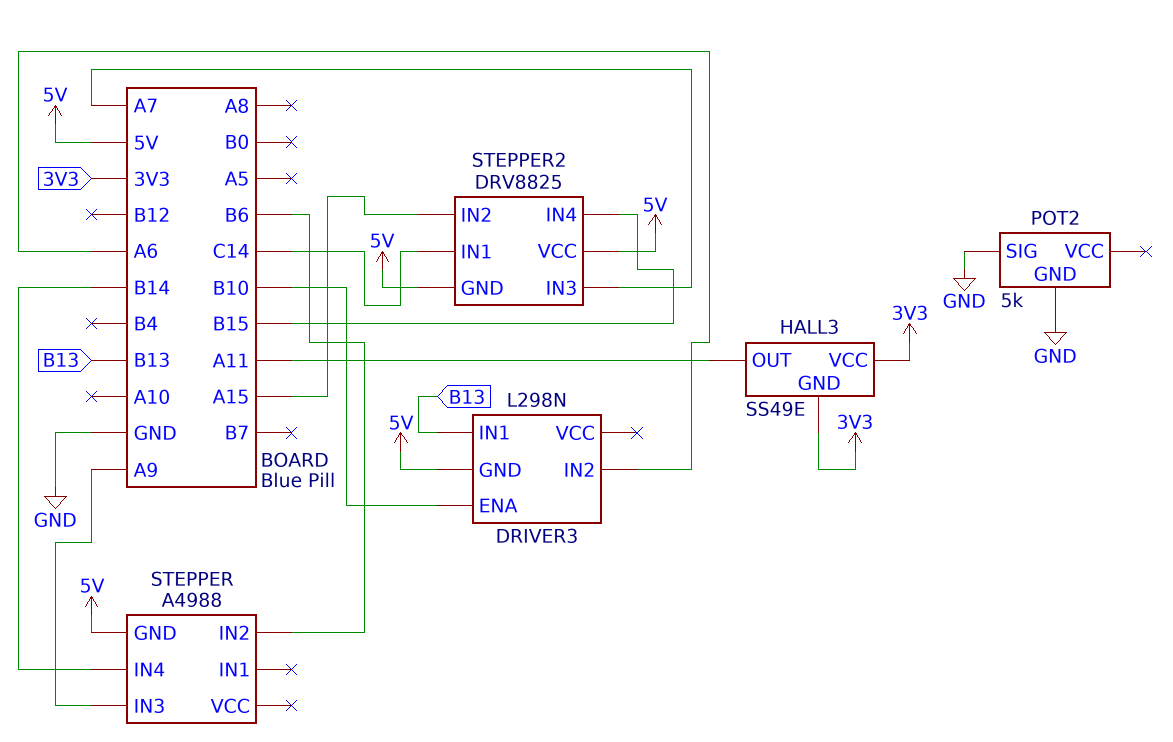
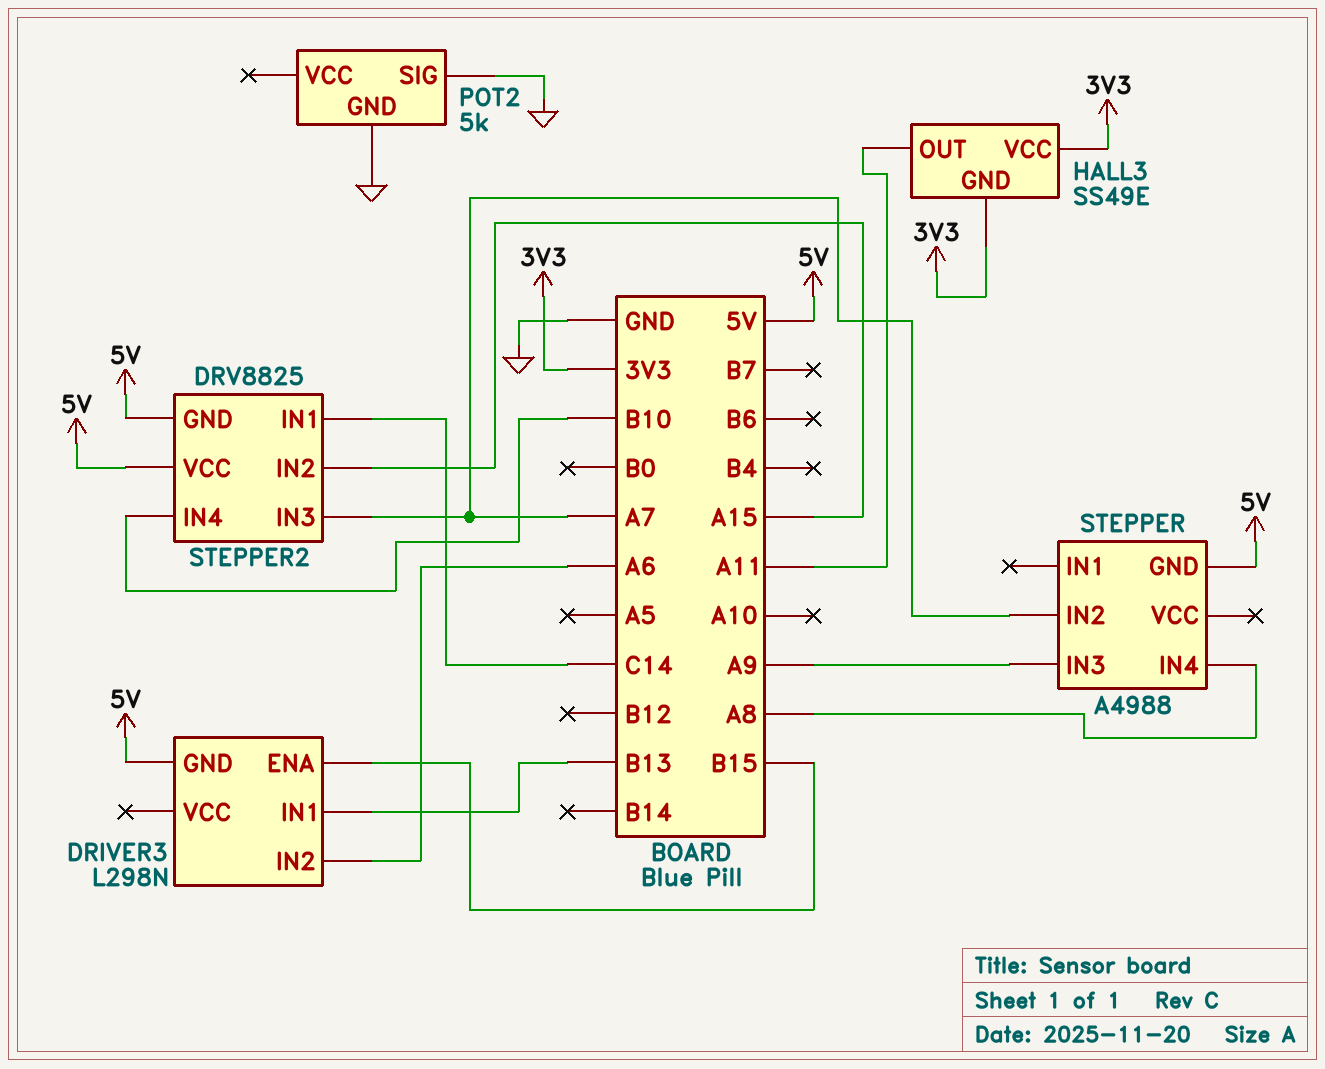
DRIVER3 pin ENA: B10 -> B15
STEPPER pin IN2: B6 -> A7
STEPPER pin IN4: B14 -> A8
STEPPER2 pin IN4: B15 -> B10

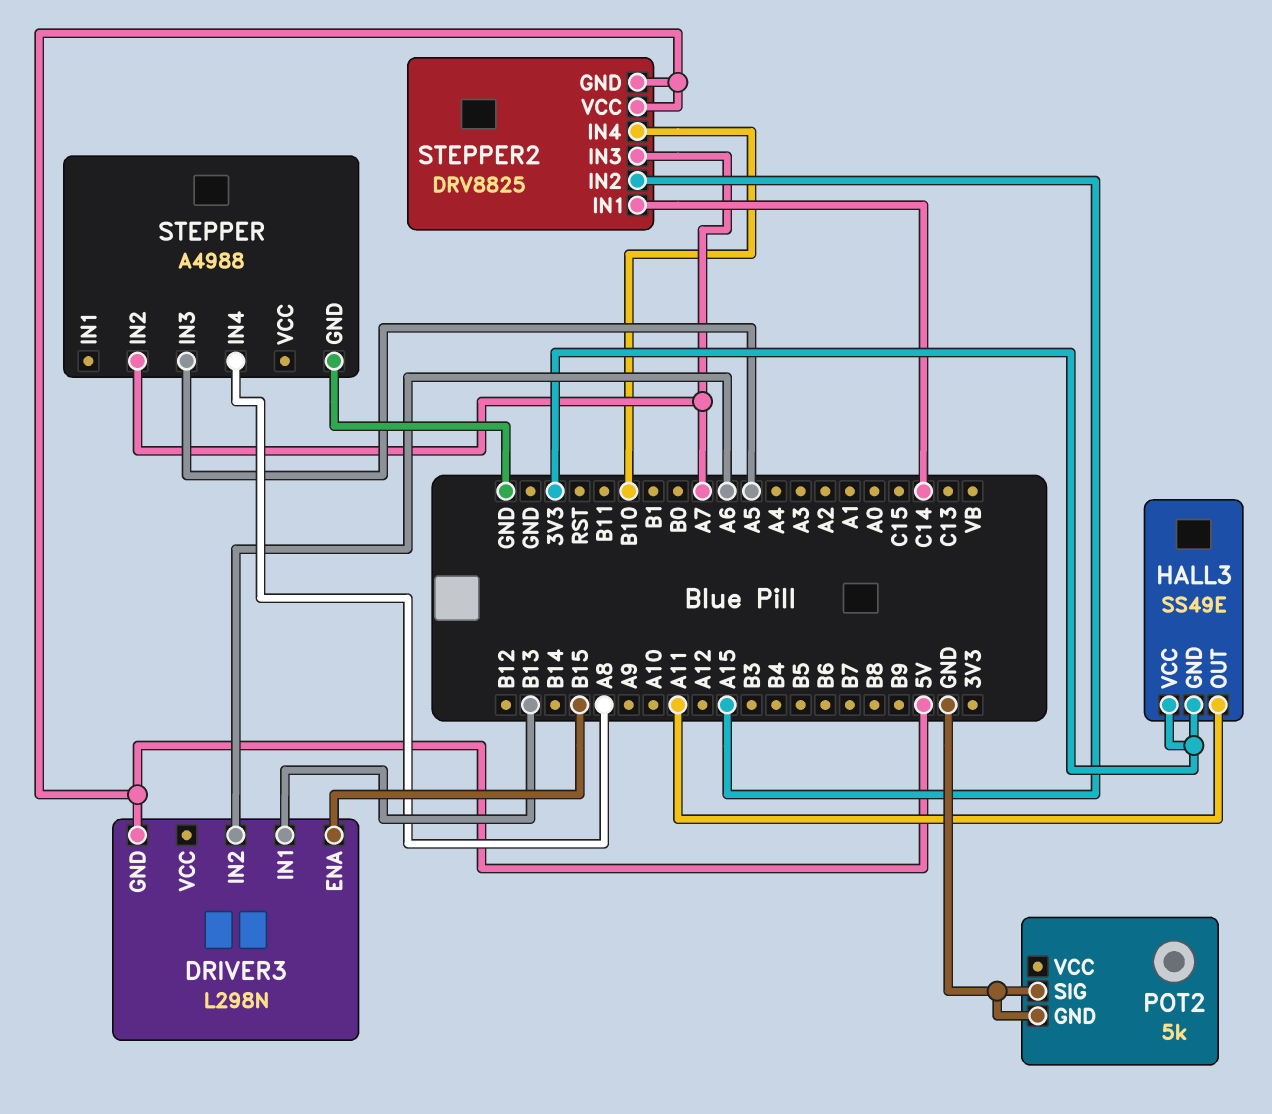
STEPPER pin GND: 5V -> GND
STEPPER pin IN3: A9 -> A5

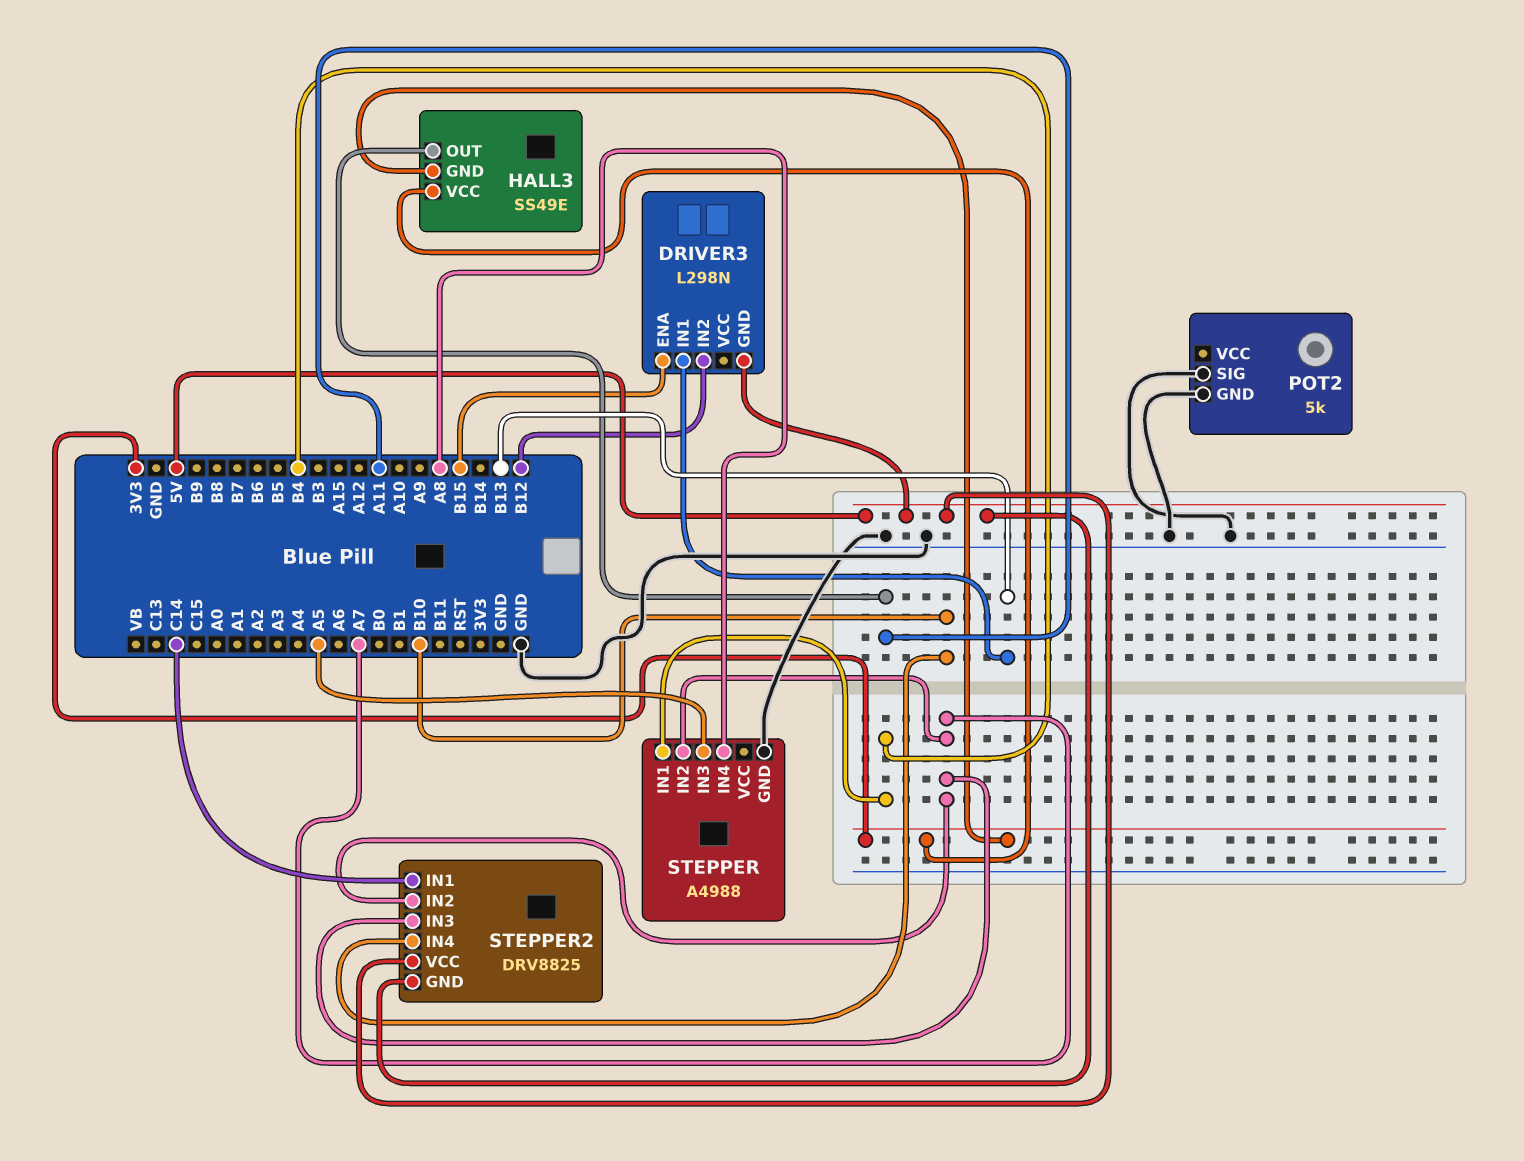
DRIVER3 pin IN2: A6 -> B12
STEPPER pin IN1: none -> B4
STEPPER2 pin IN2: A15 -> A7

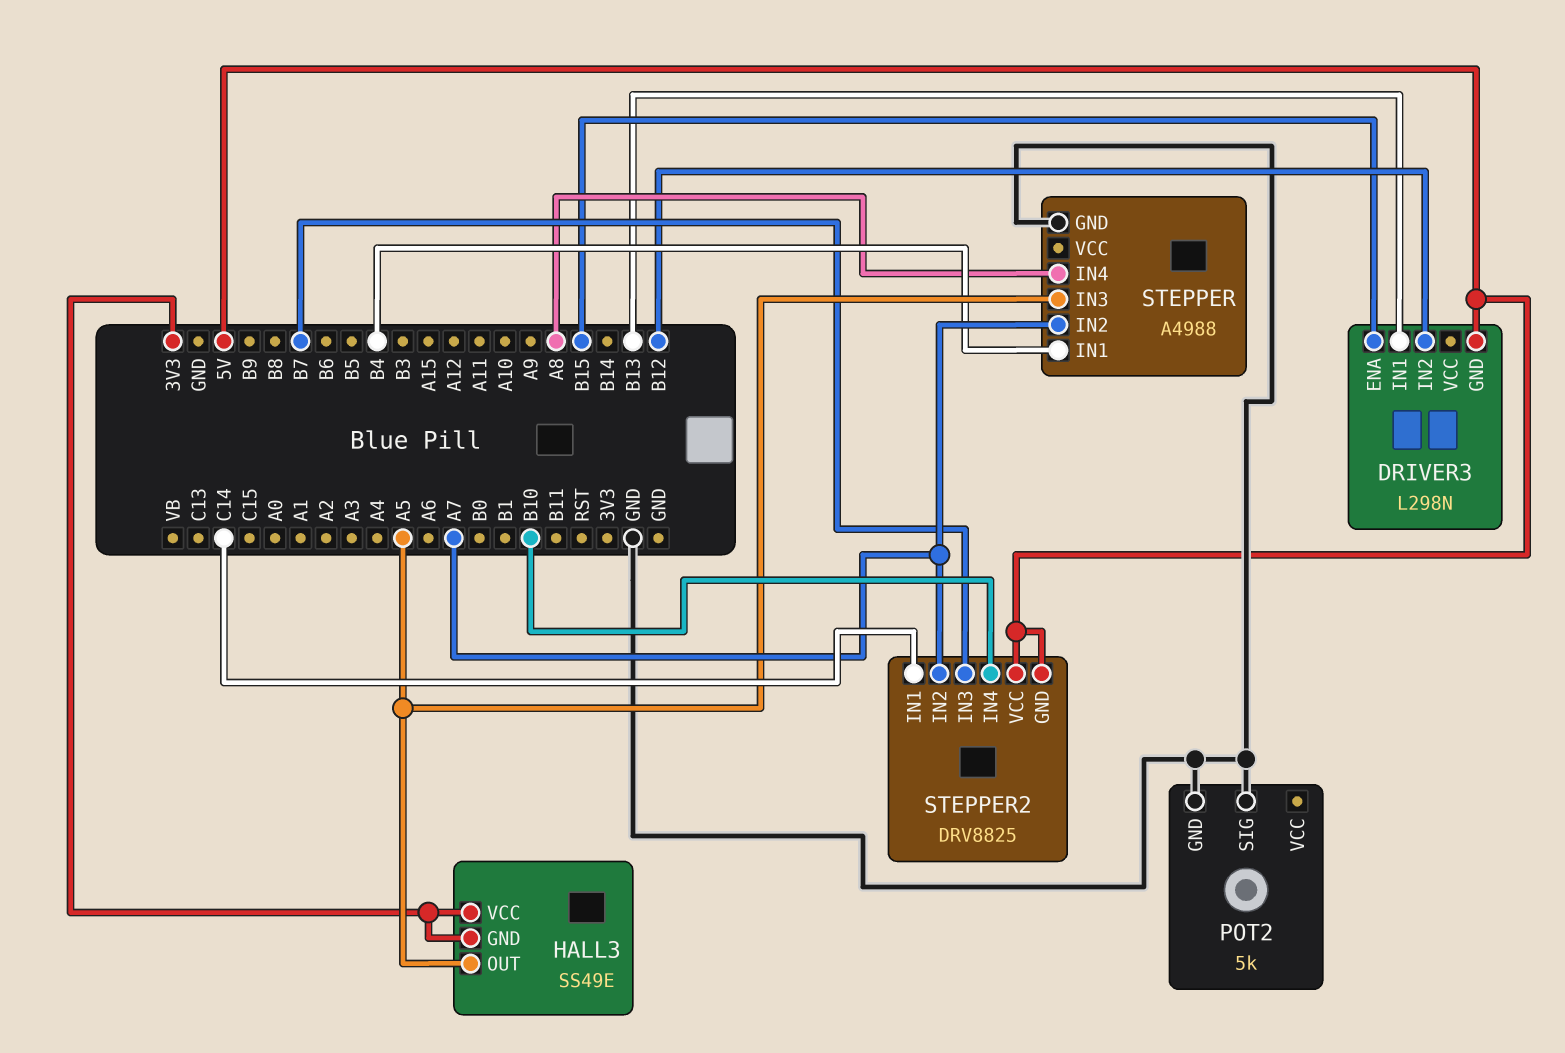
HALL3 pin OUT: A11 -> A5
STEPPER2 pin IN3: A7 -> B7

